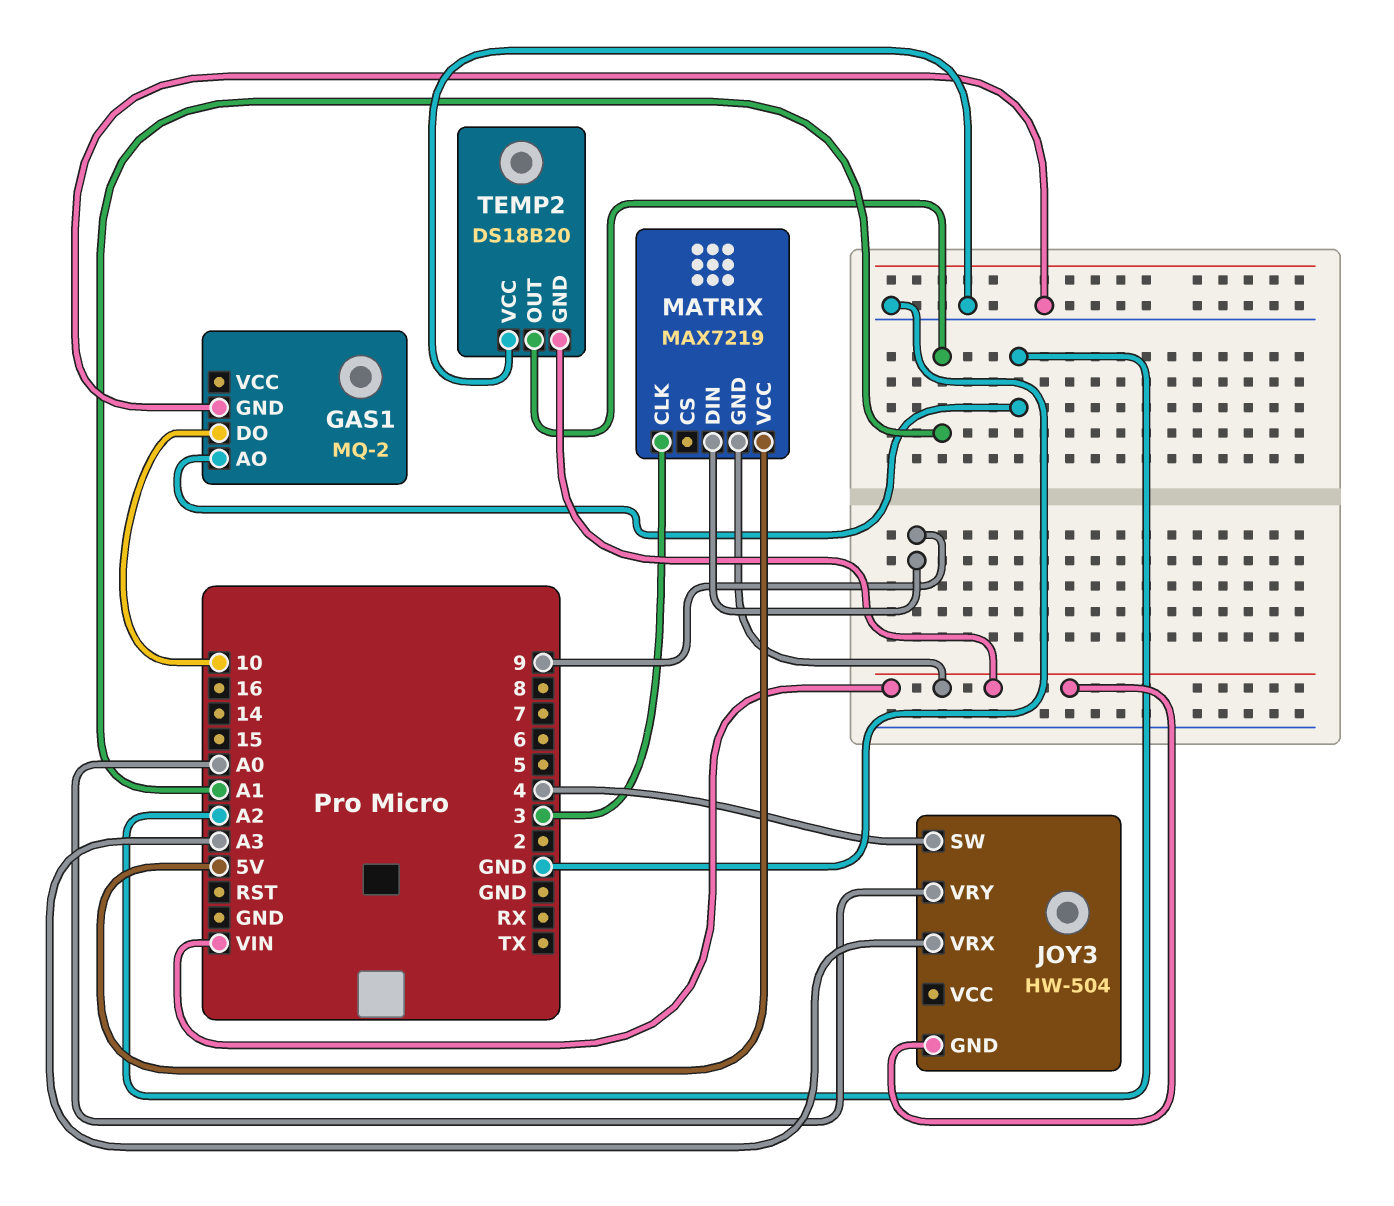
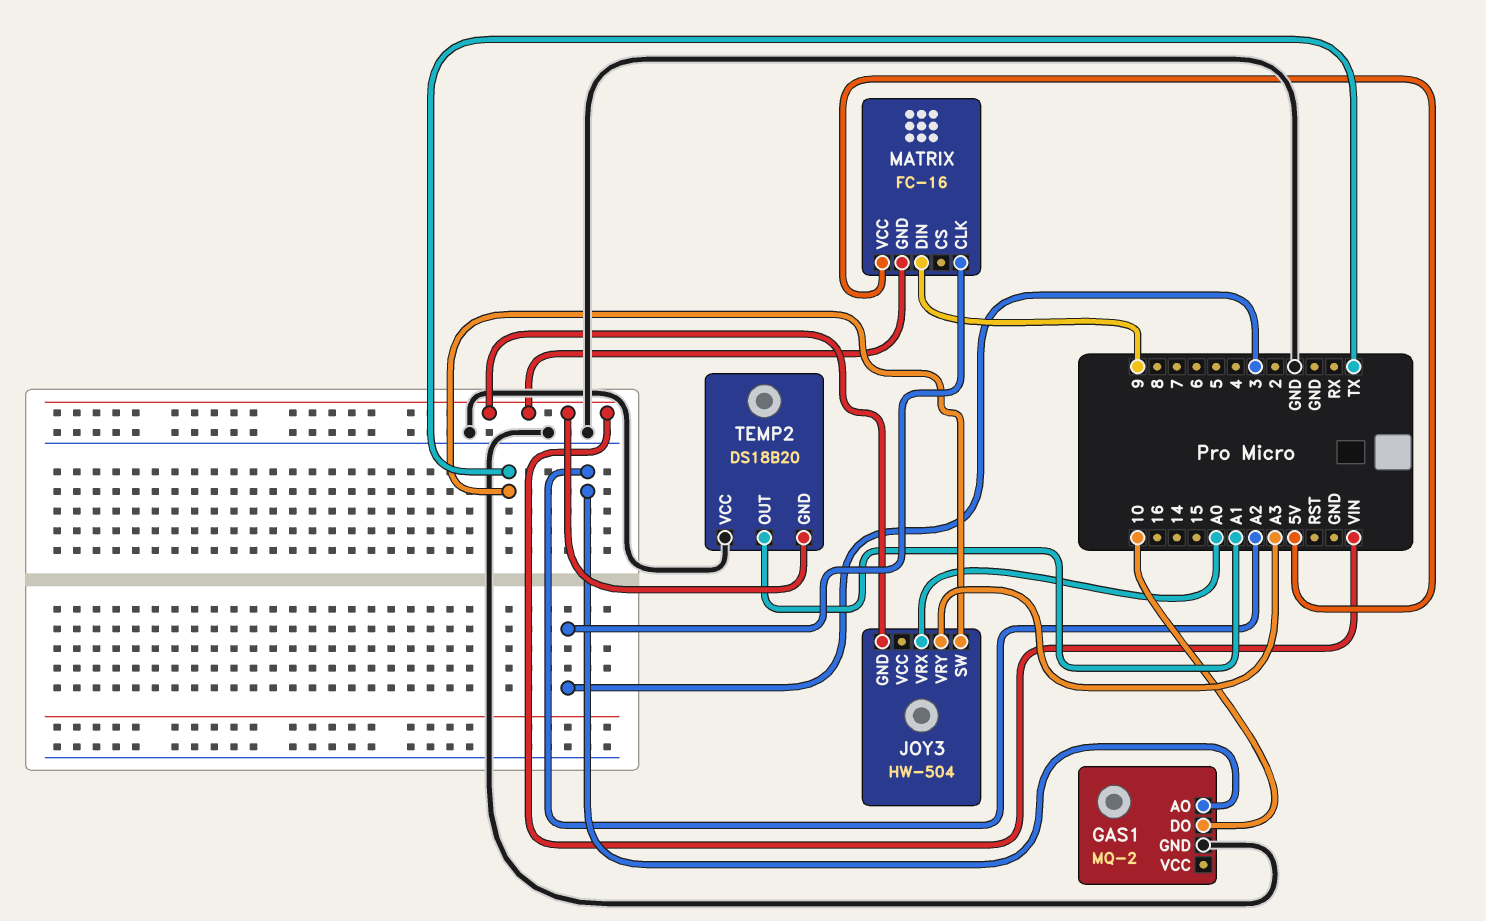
JOY3 pin SW: 4 -> TX
JOY3 pin VRX: A3 -> A0
JOY3 pin VRY: A0 -> A3
MATRIX: MAX7219 -> FC-16

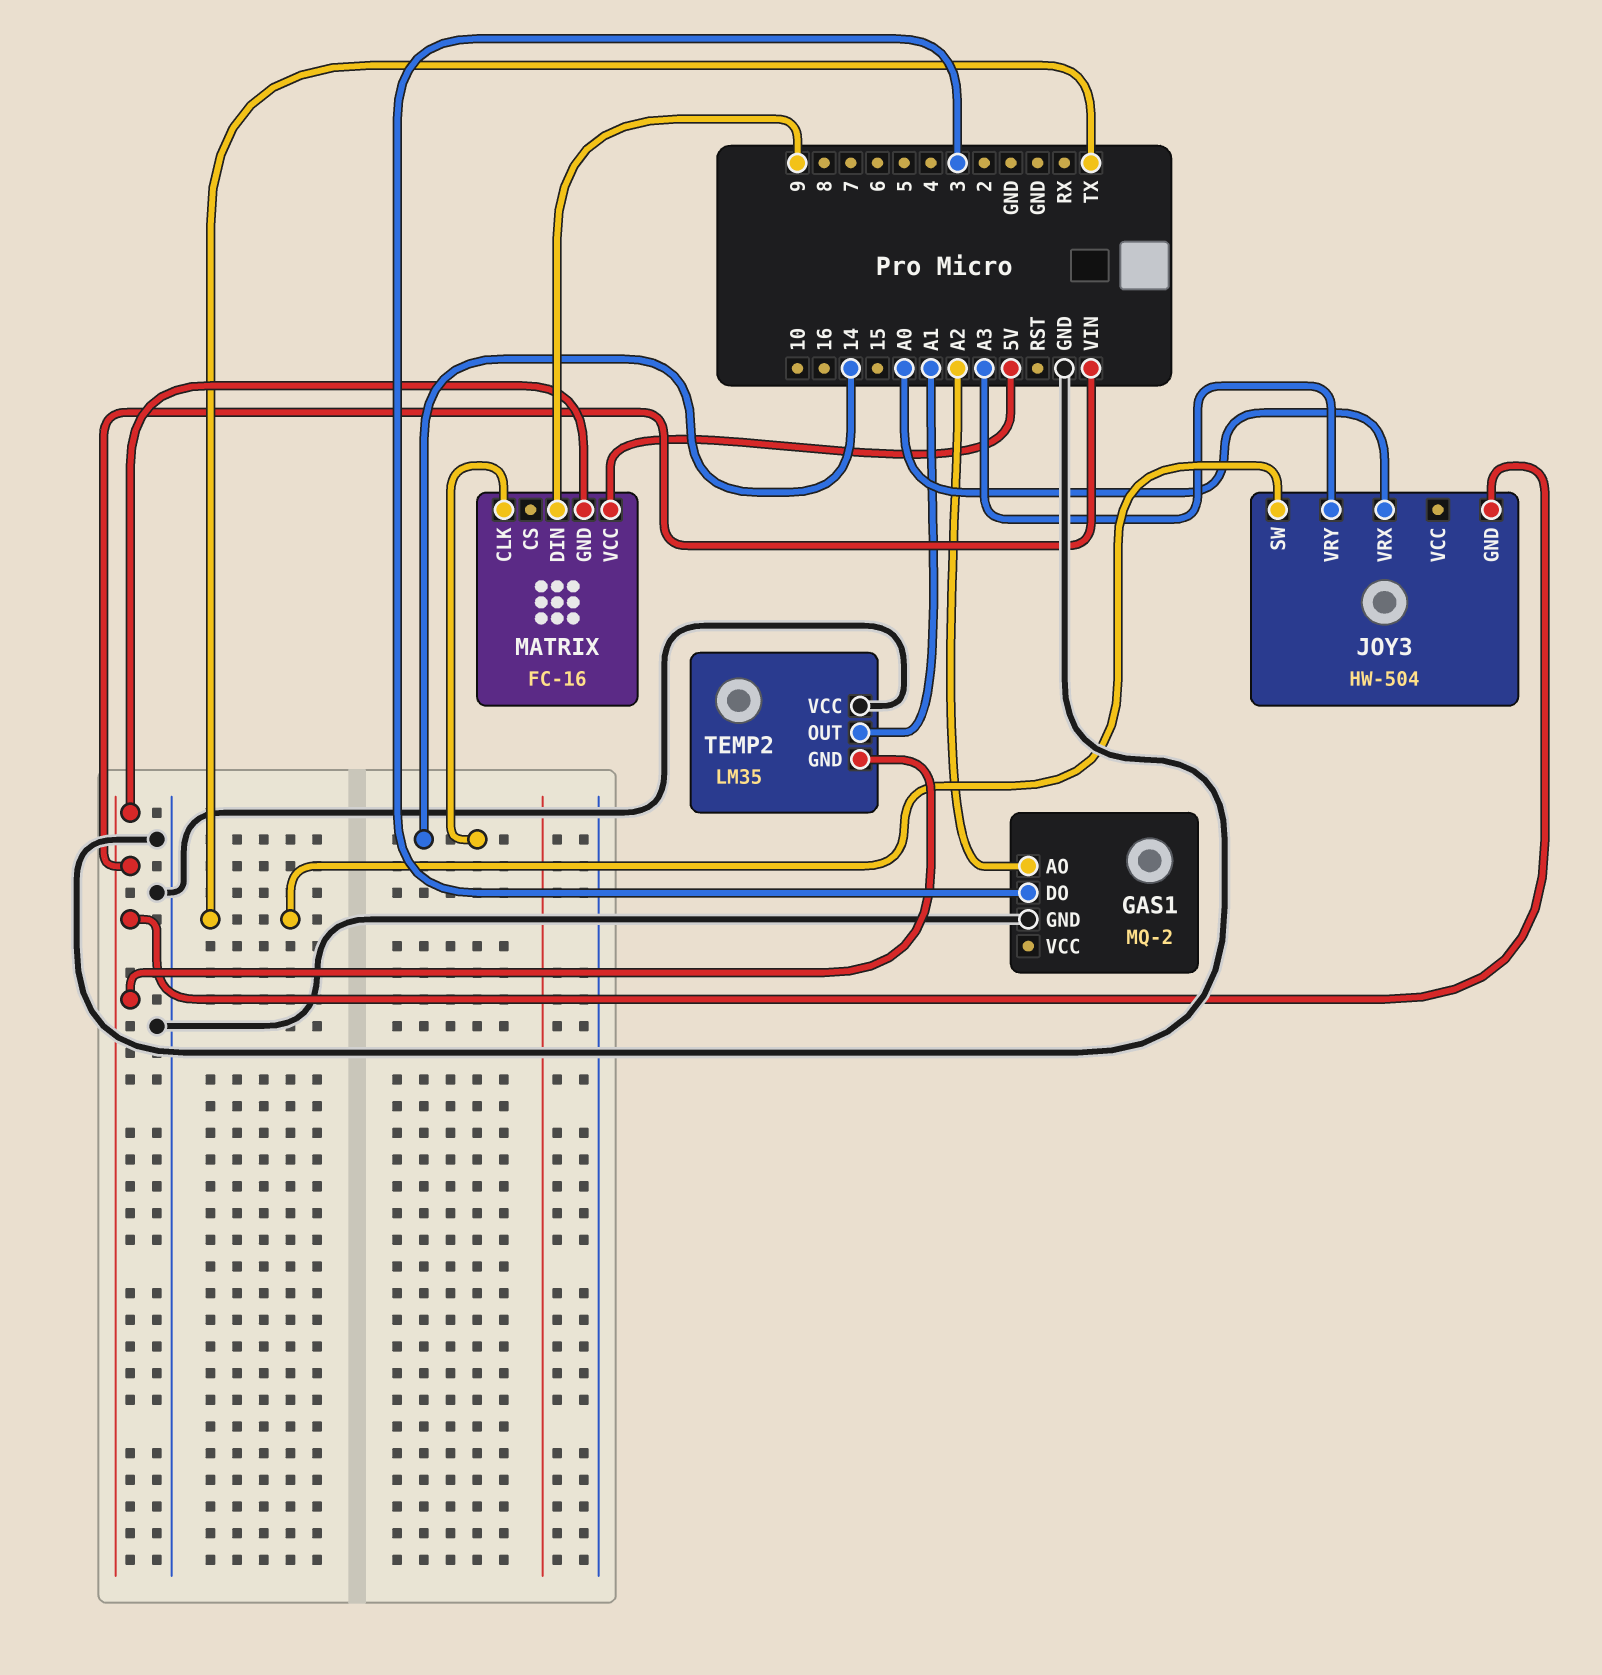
GAS1 pin DO: 10 -> 3
MATRIX pin CLK: 3 -> 14
TEMP2: DS18B20 -> LM35

